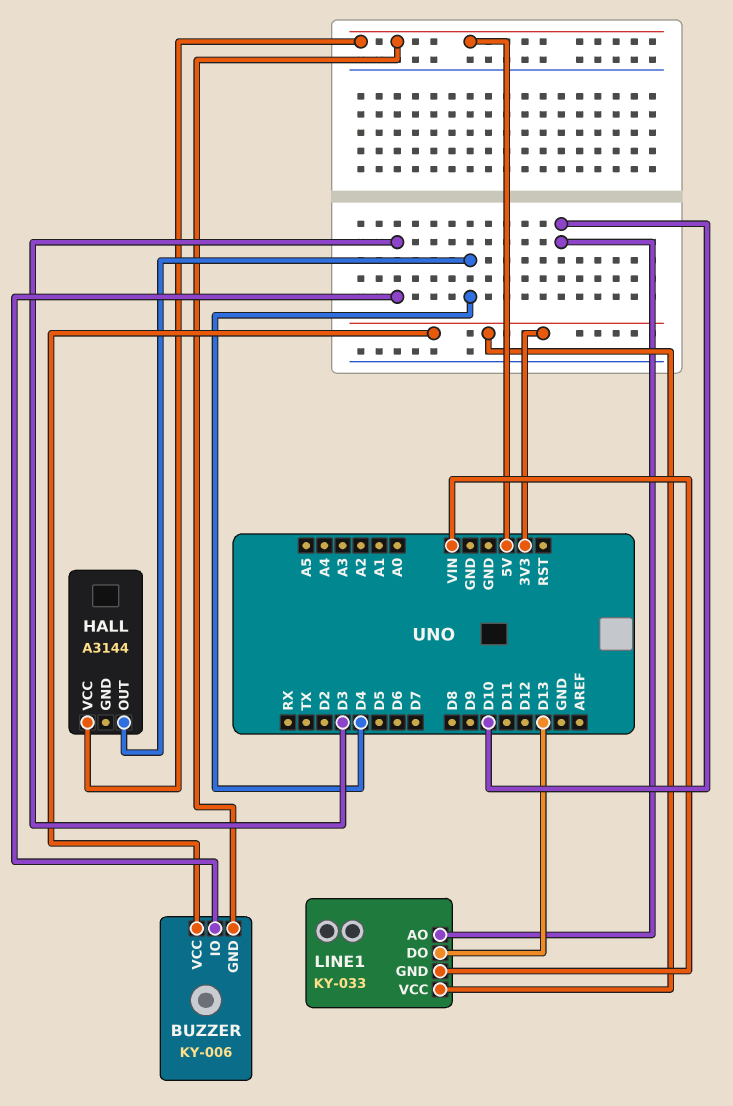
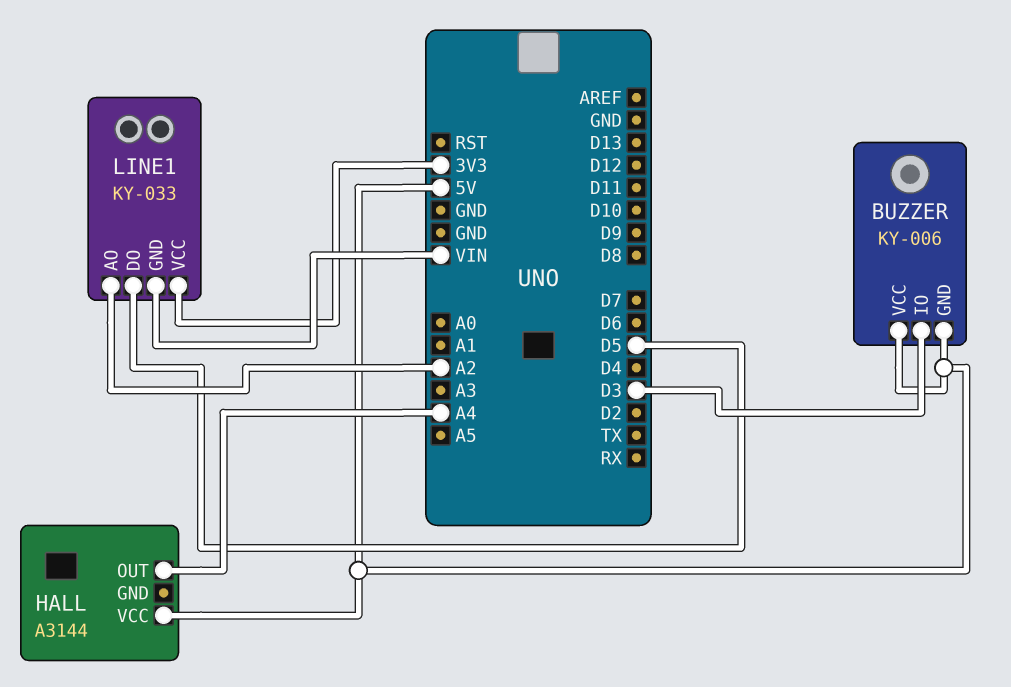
BUZZER pin VCC: 3V3 -> 5V
HALL pin OUT: D4 -> A4
LINE1 pin AO: D10 -> A2
LINE1 pin DO: D13 -> D5

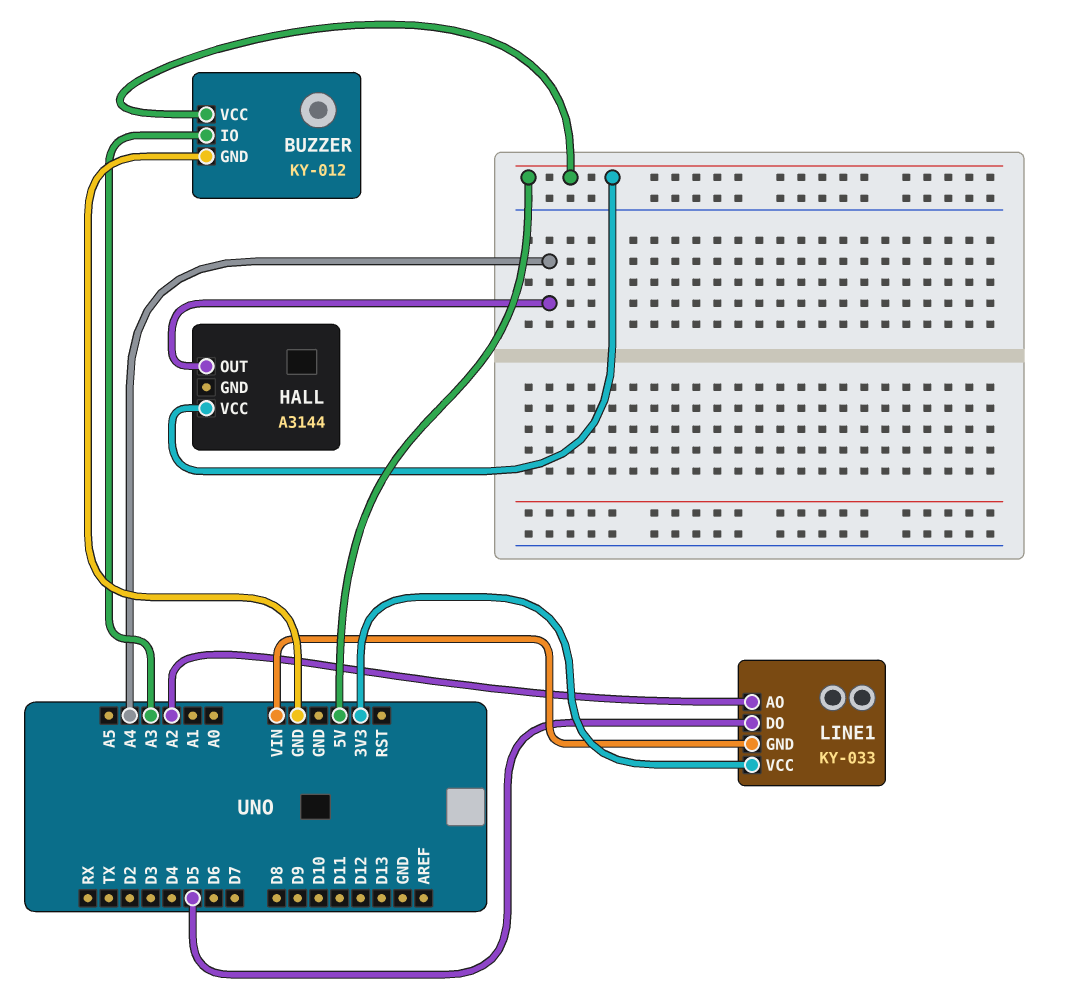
BUZZER: KY-006 -> KY-012
BUZZER pin GND: 5V -> GND
BUZZER pin IO: D3 -> A3

